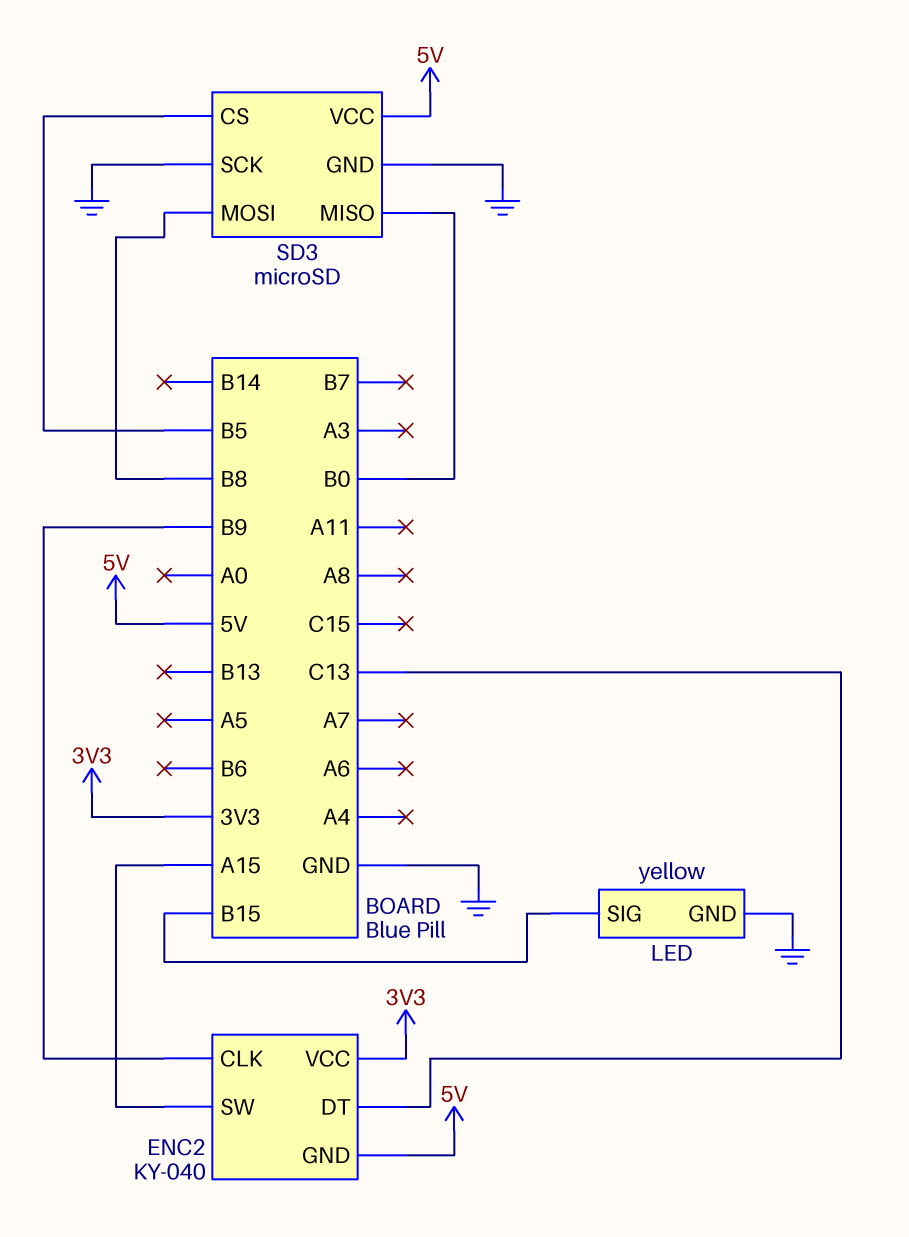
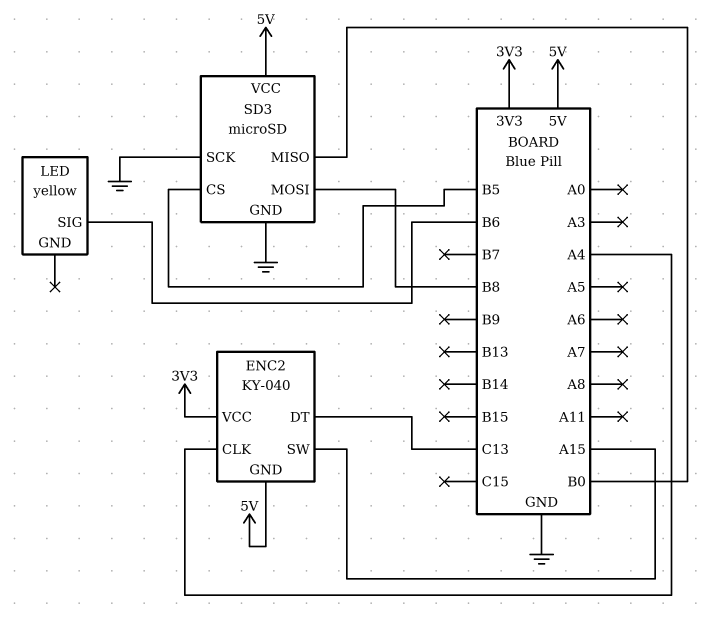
ENC2 pin CLK: B9 -> A4
LED pin GND: GND -> none
LED pin SIG: B15 -> B6

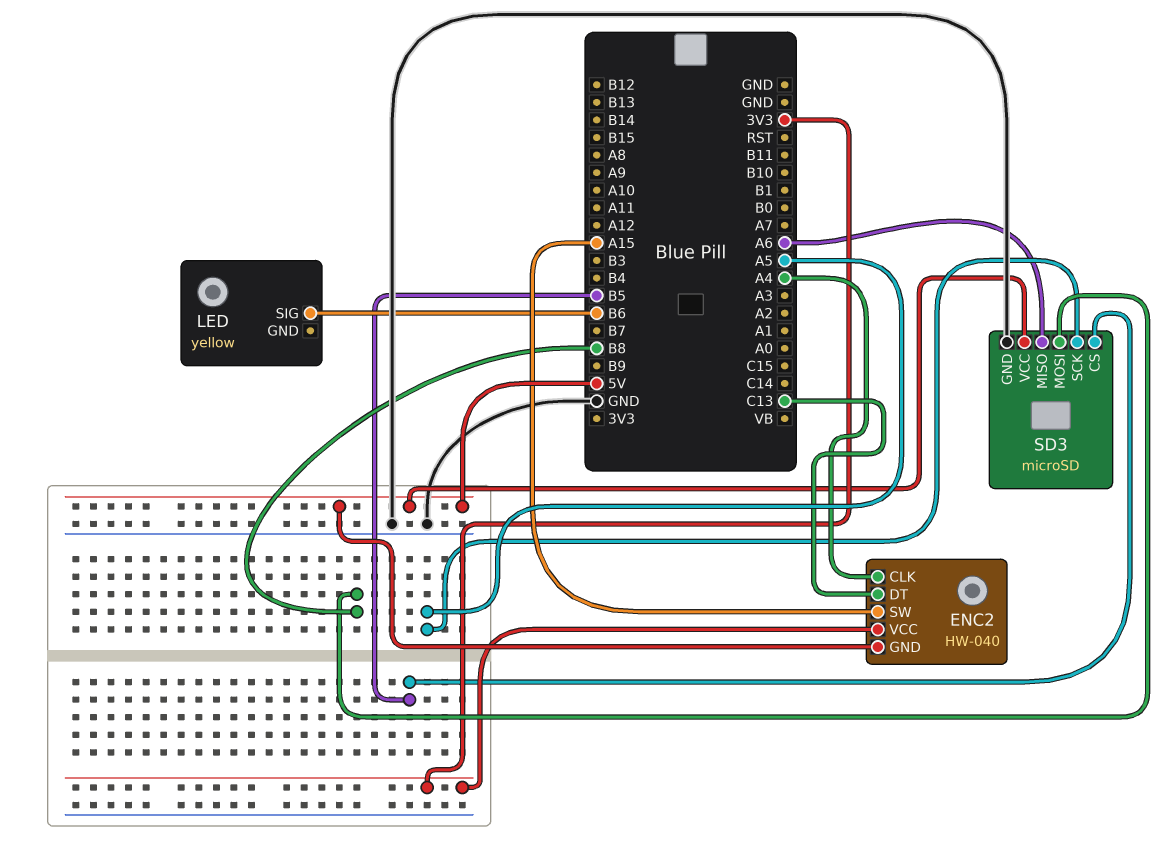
ENC2: KY-040 -> HW-040
SD3 pin MISO: B0 -> A6
SD3 pin SCK: GND -> A5

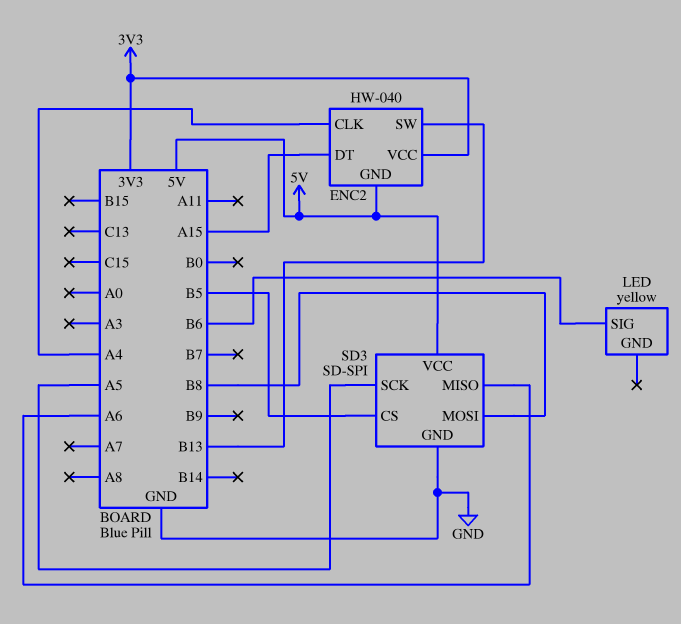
ENC2 pin DT: C13 -> A15
ENC2 pin SW: A15 -> B13
SD3: microSD -> SD-SPI

